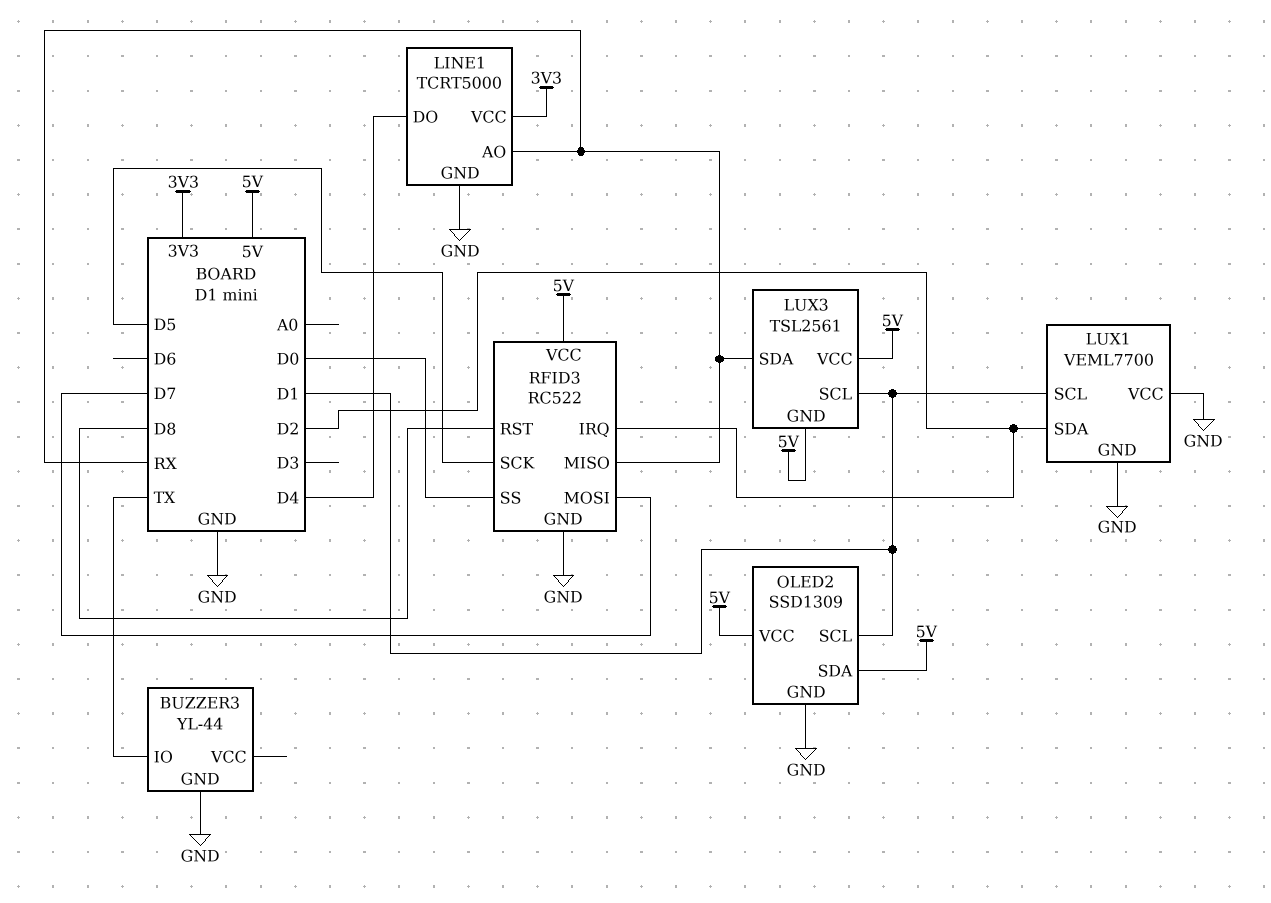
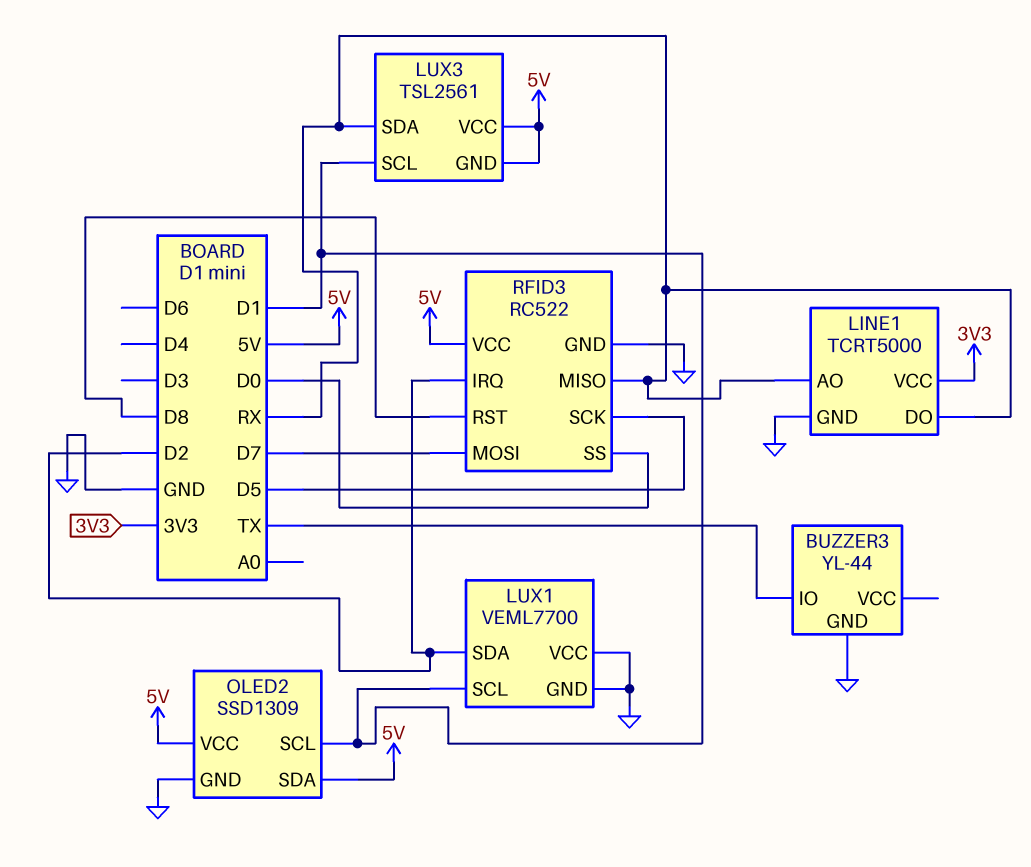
LINE1 pin DO: D4 -> RX

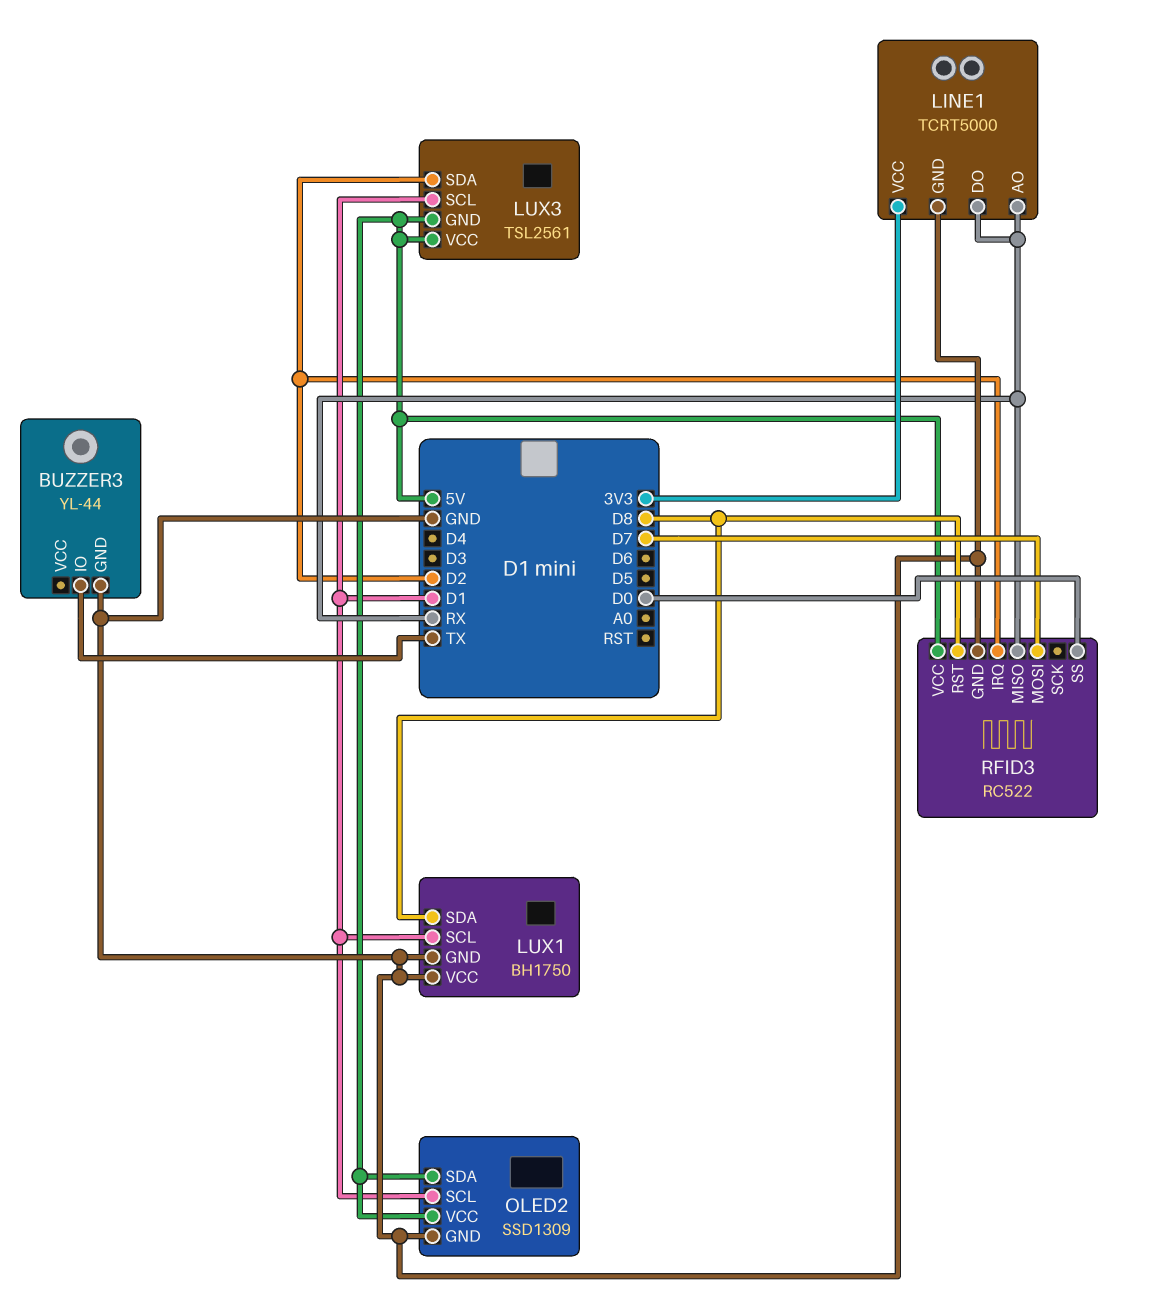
LUX1: VEML7700 -> BH1750
LUX1 pin SDA: D2 -> D8
LUX3 pin SDA: RX -> D2
RFID3 pin SCK: D5 -> none

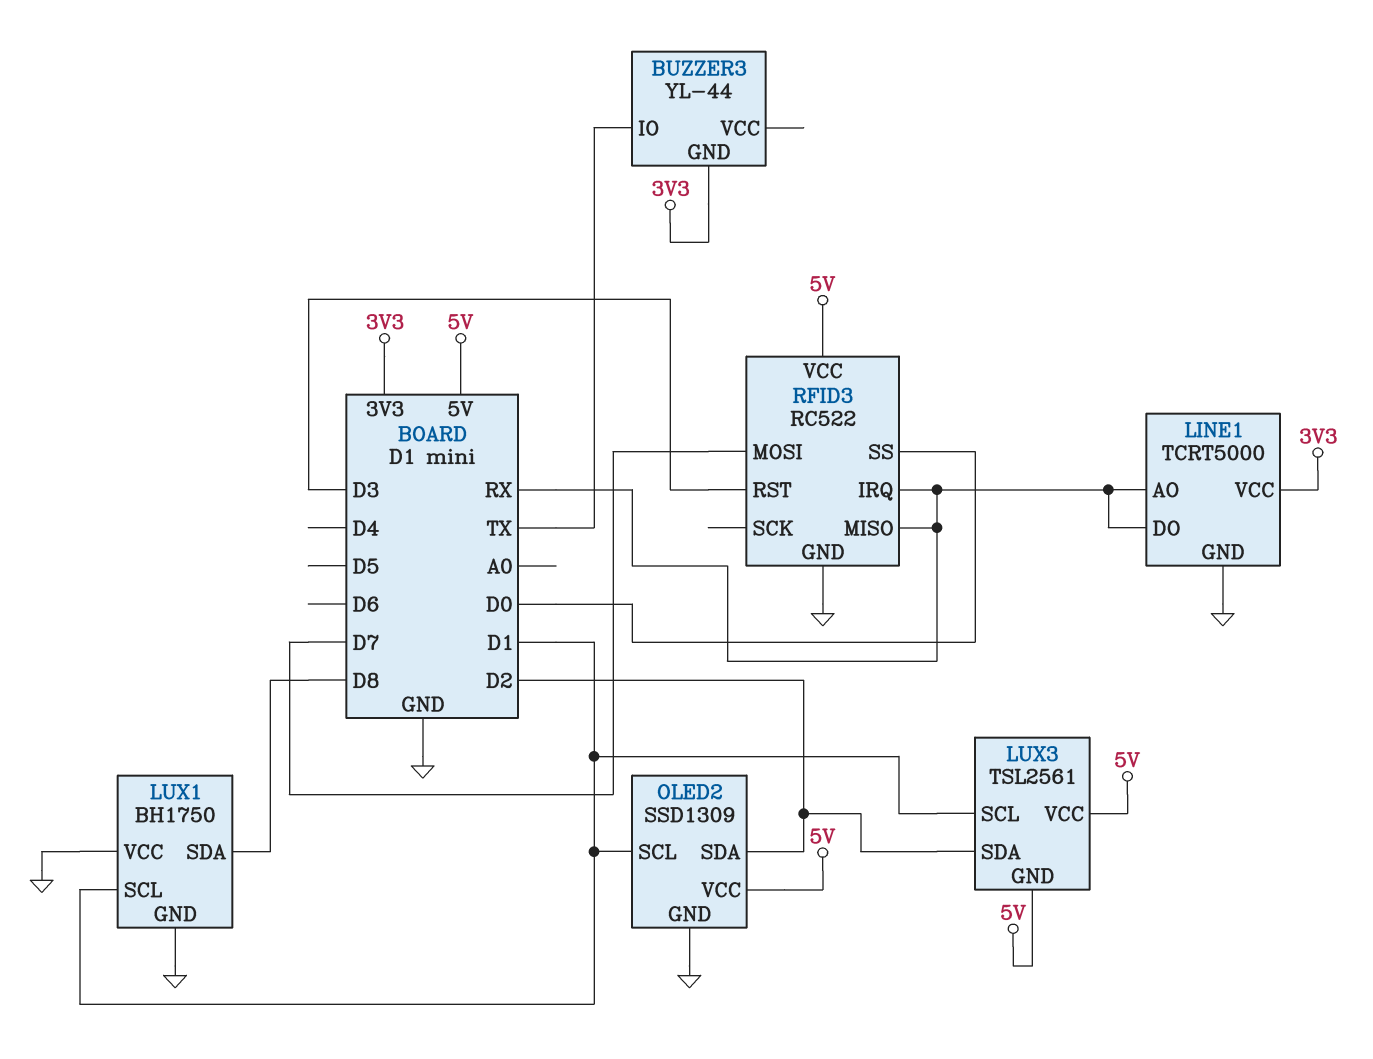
BUZZER3 pin GND: GND -> 3V3
OLED2 pin SDA: 5V -> D2
RFID3 pin IRQ: D2 -> RX
RFID3 pin RST: D8 -> D3

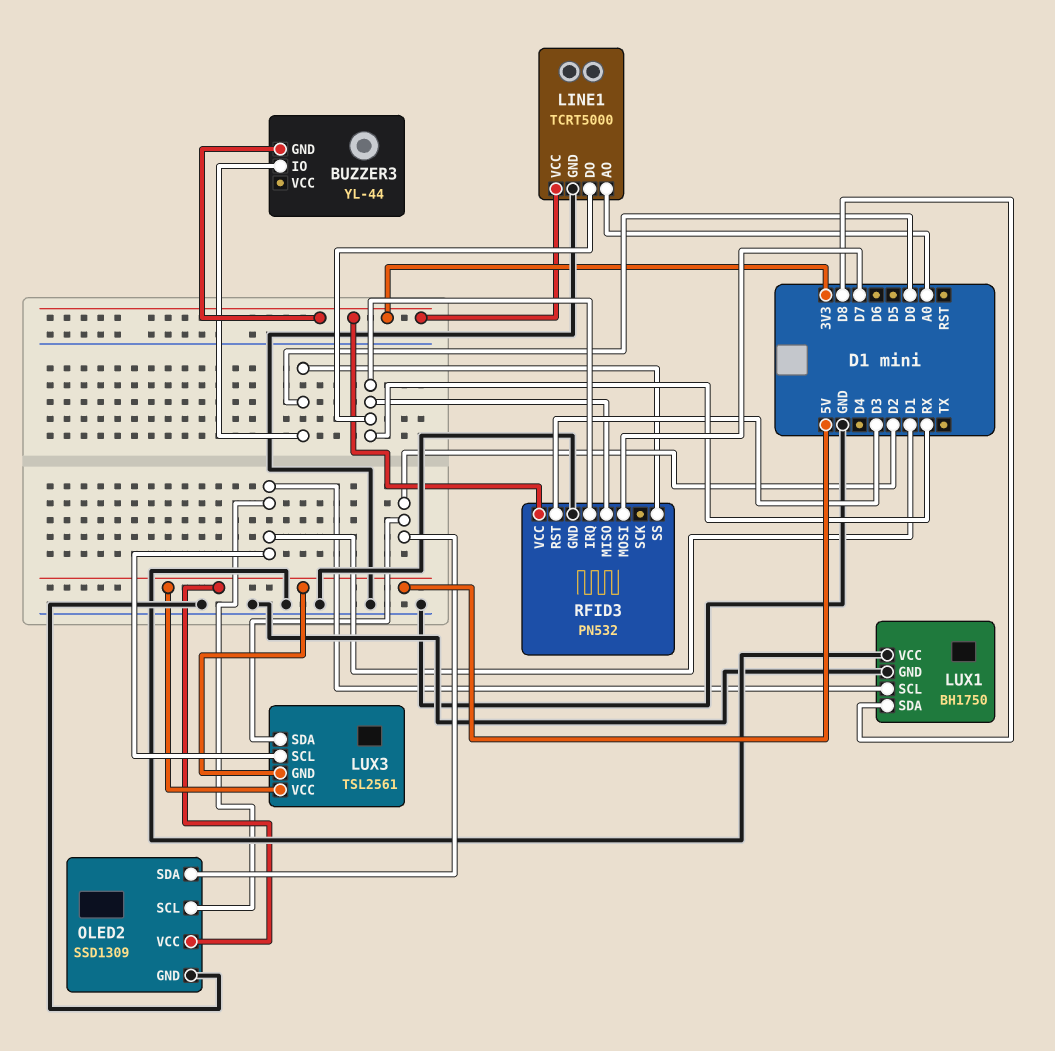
BUZZER3 pin IO: TX -> D0
LINE1 pin AO: RX -> A0
RFID3: RC522 -> PN532
RFID3 pin VCC: 5V -> 3V3

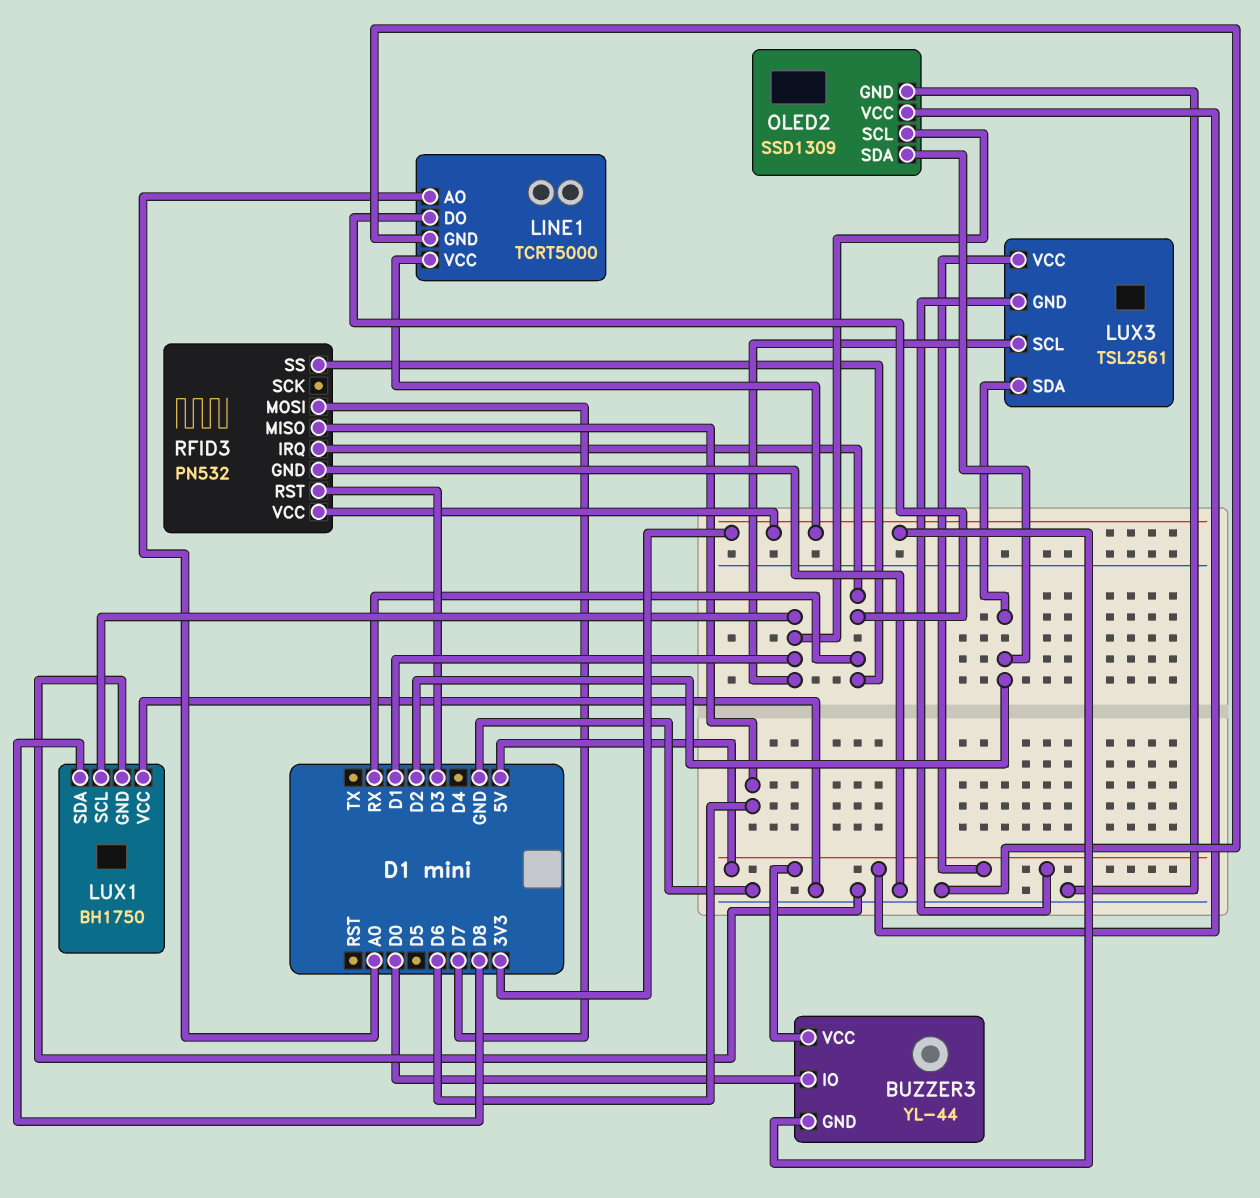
BUZZER3 pin VCC: none -> 5V
RFID3 pin MISO: RX -> D6
RFID3 pin SS: D0 -> RX

